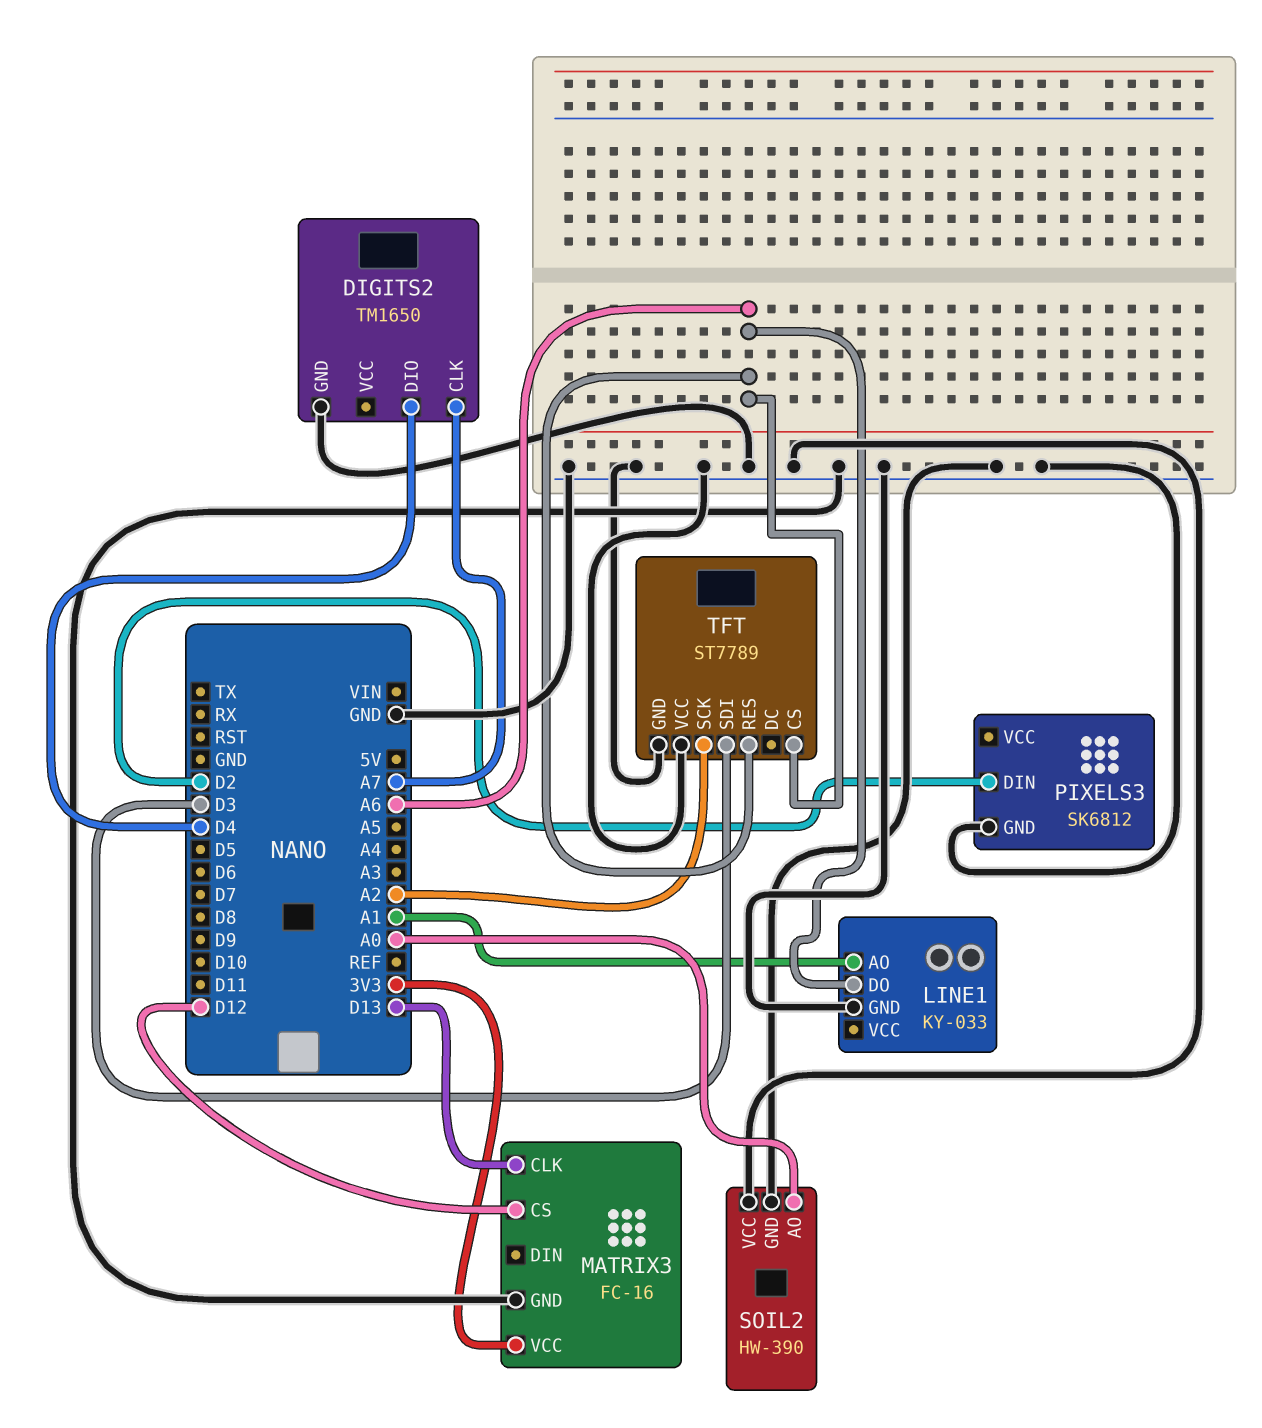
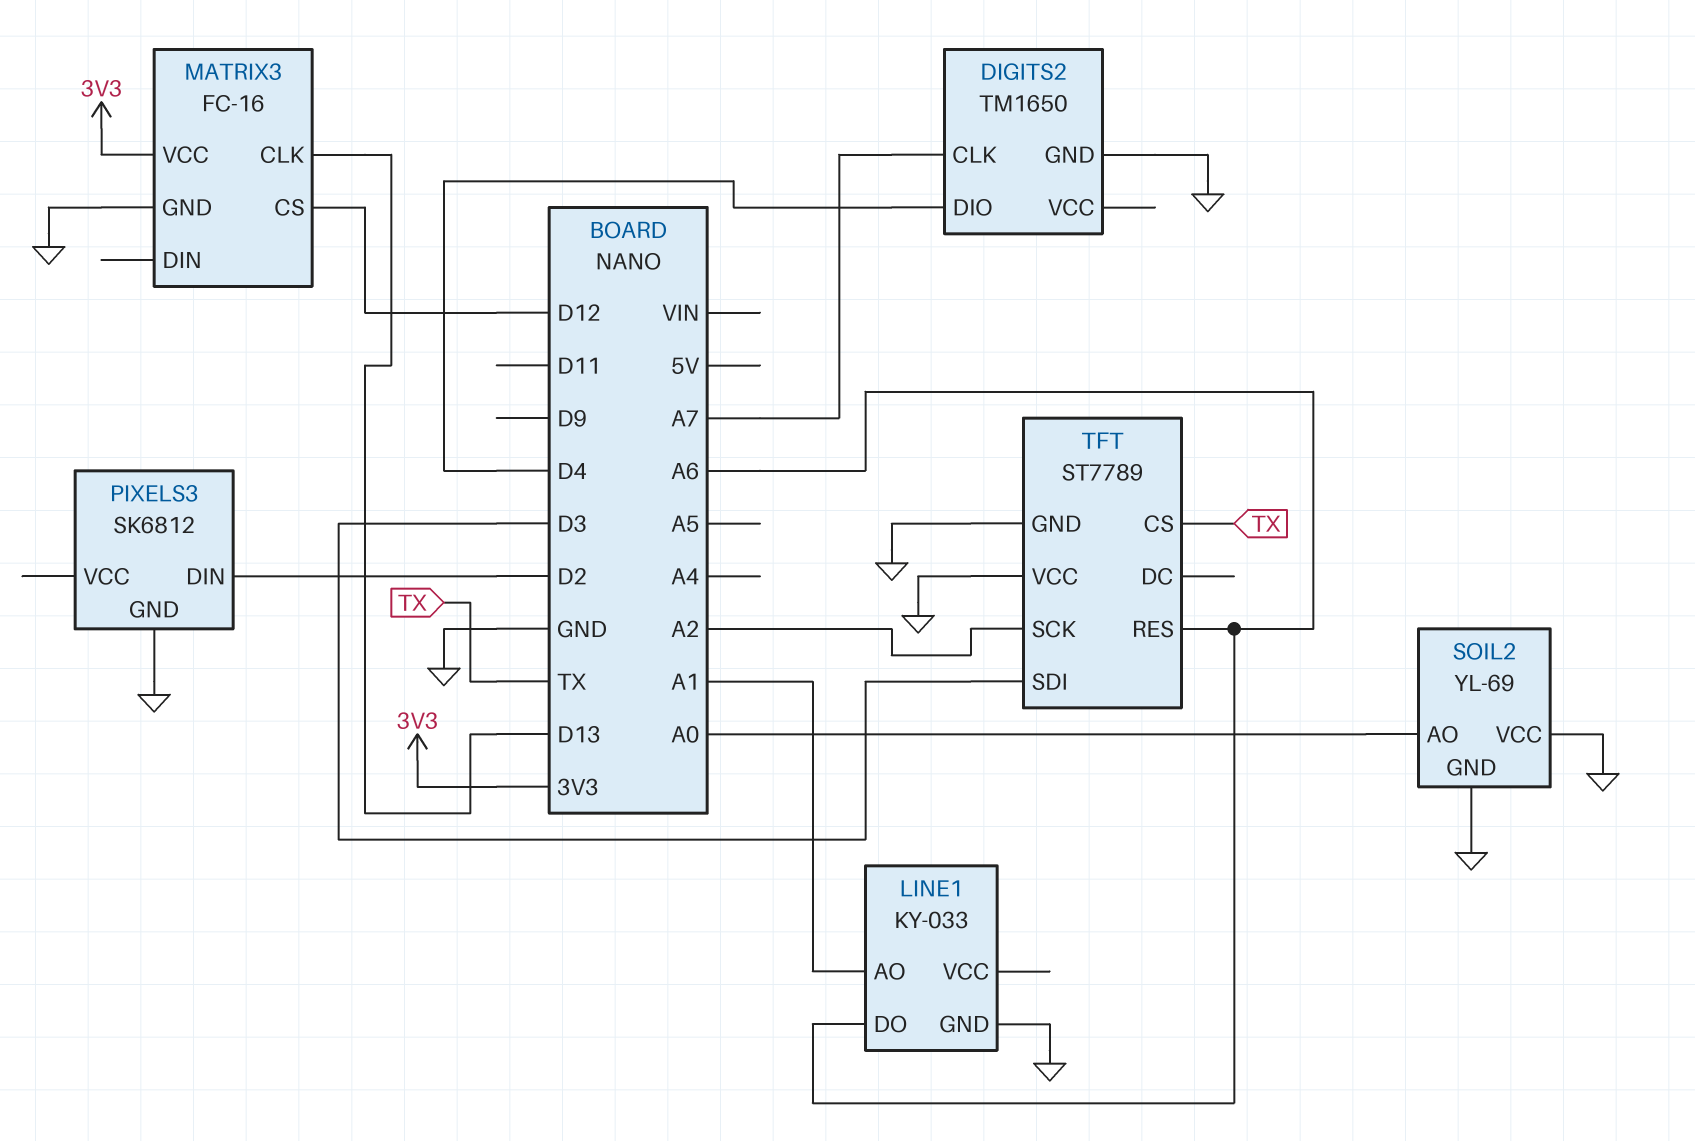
SOIL2: HW-390 -> YL-69
TFT pin CS: A6 -> TX

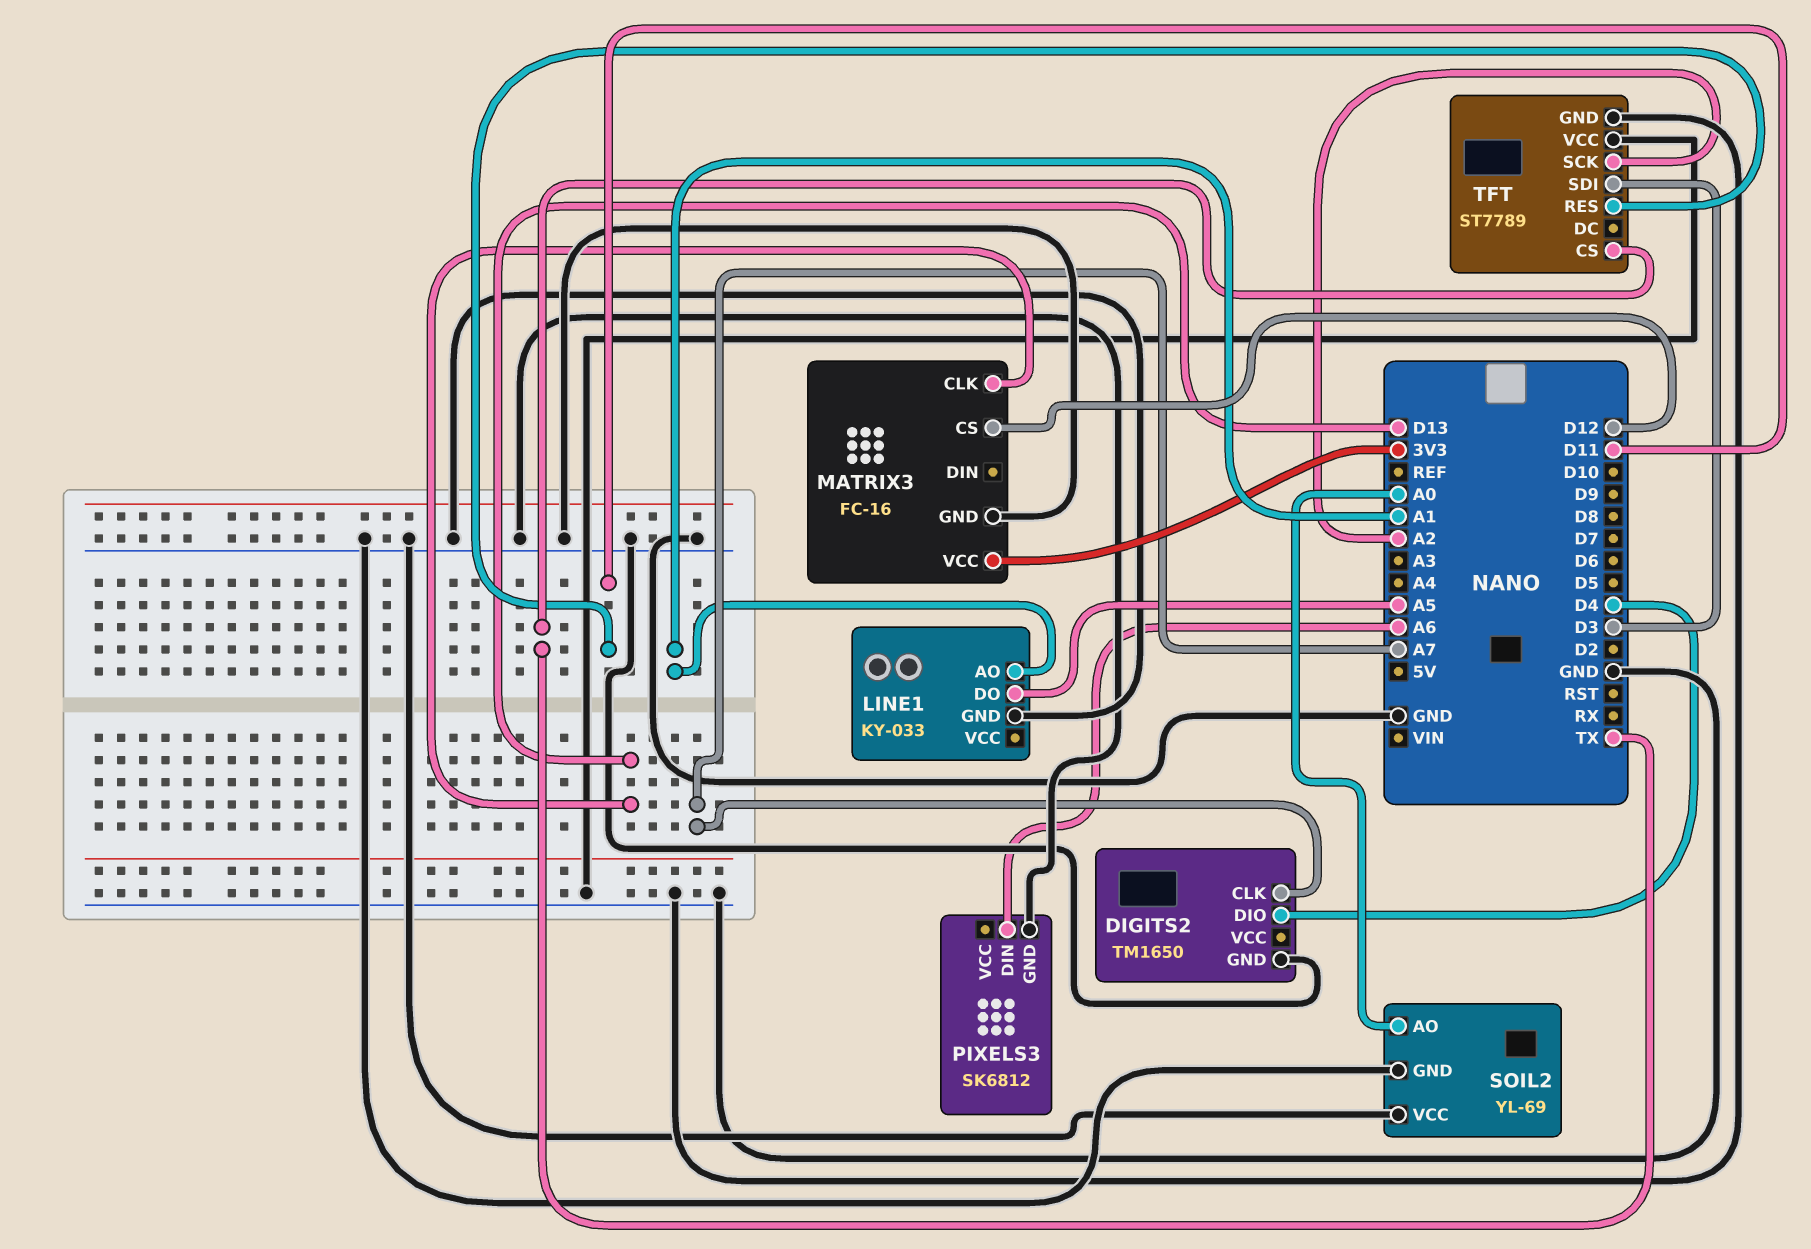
LINE1 pin DO: A6 -> A5
PIXELS3 pin DIN: D2 -> A6
TFT pin RES: A6 -> D11

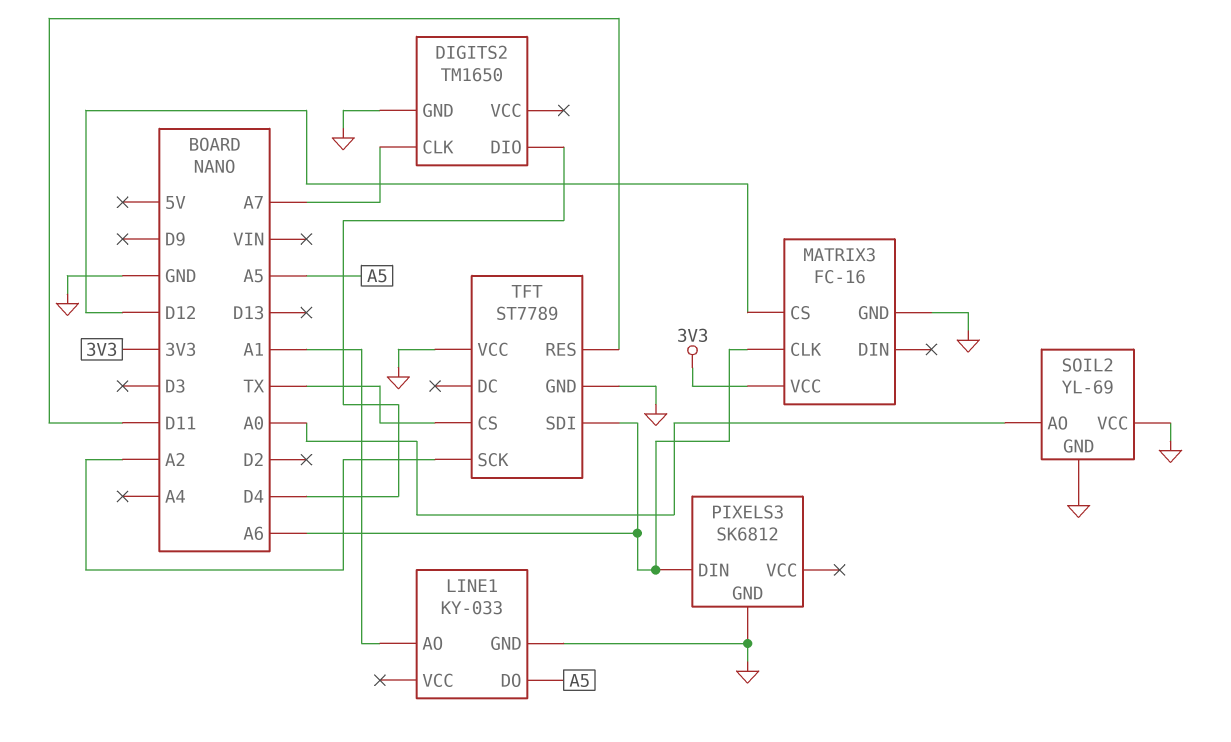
MATRIX3 pin CLK: D13 -> A6
TFT pin SDI: D3 -> A6

